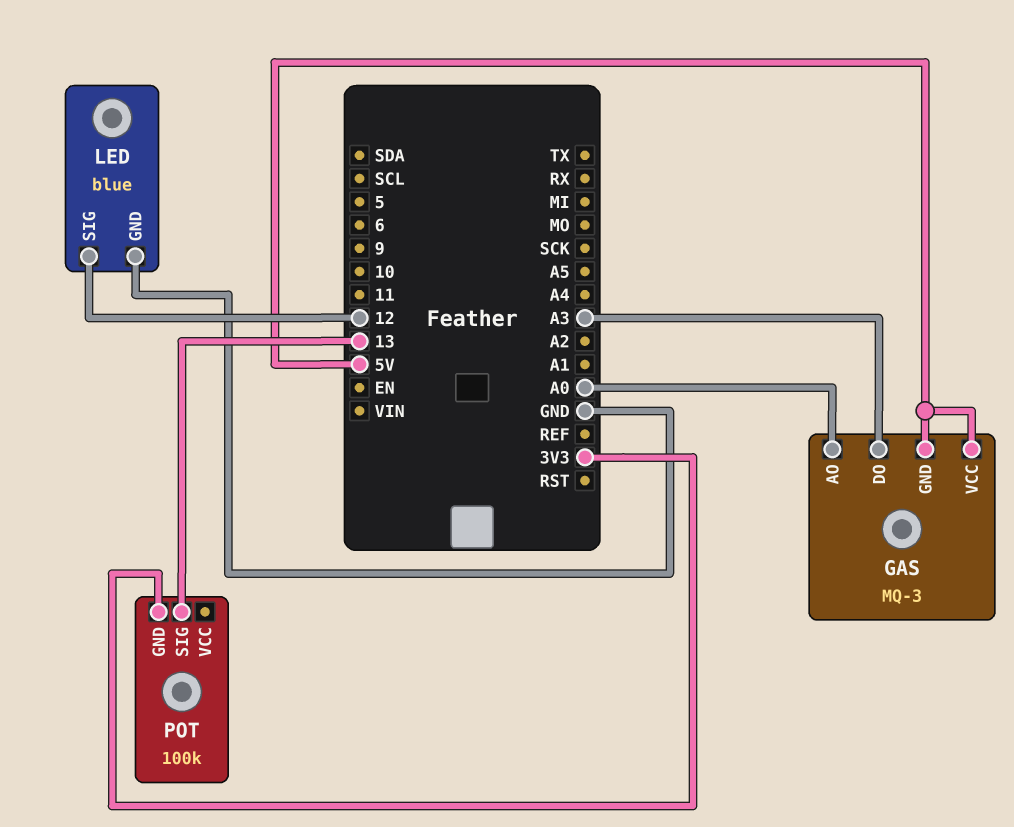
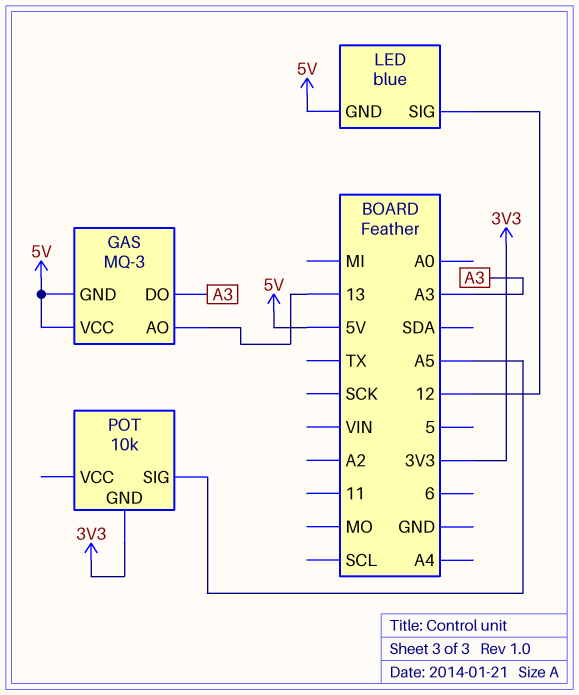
GAS pin AO: A0 -> 13
LED pin GND: GND -> 5V
POT: 100k -> 10k
POT pin SIG: 13 -> A5

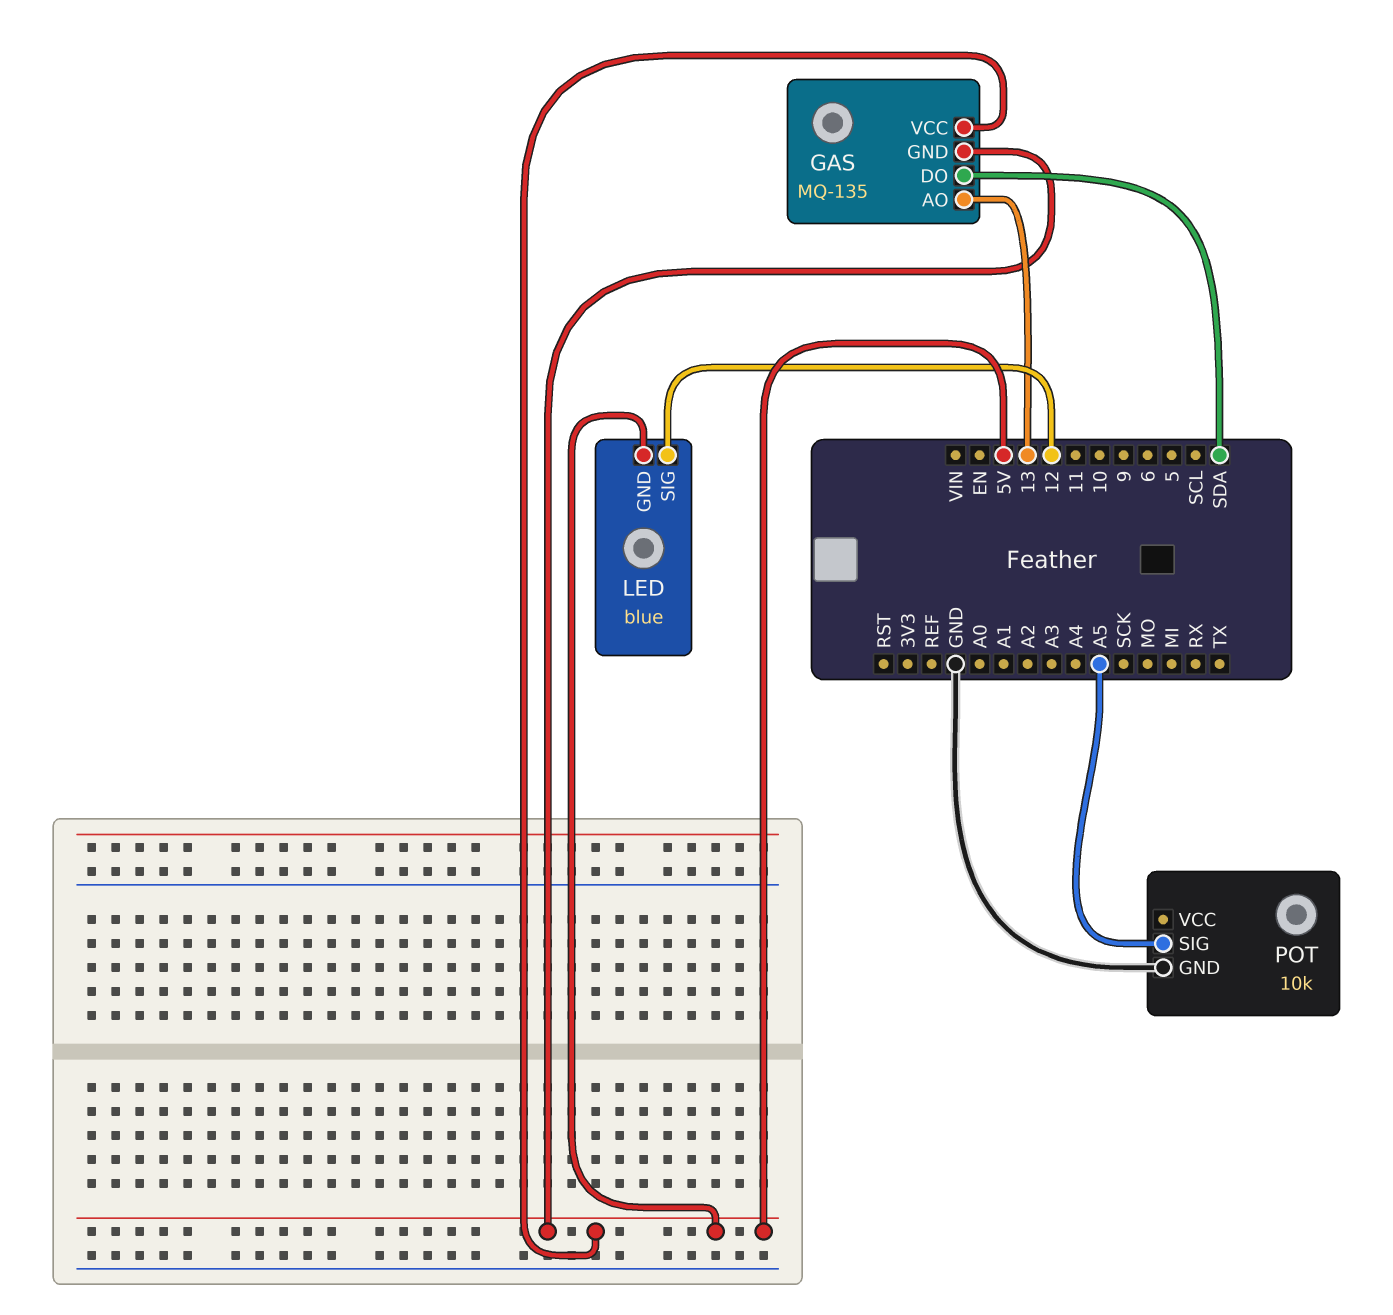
GAS: MQ-3 -> MQ-135
GAS pin DO: A3 -> SDA
POT pin GND: 3V3 -> GND

